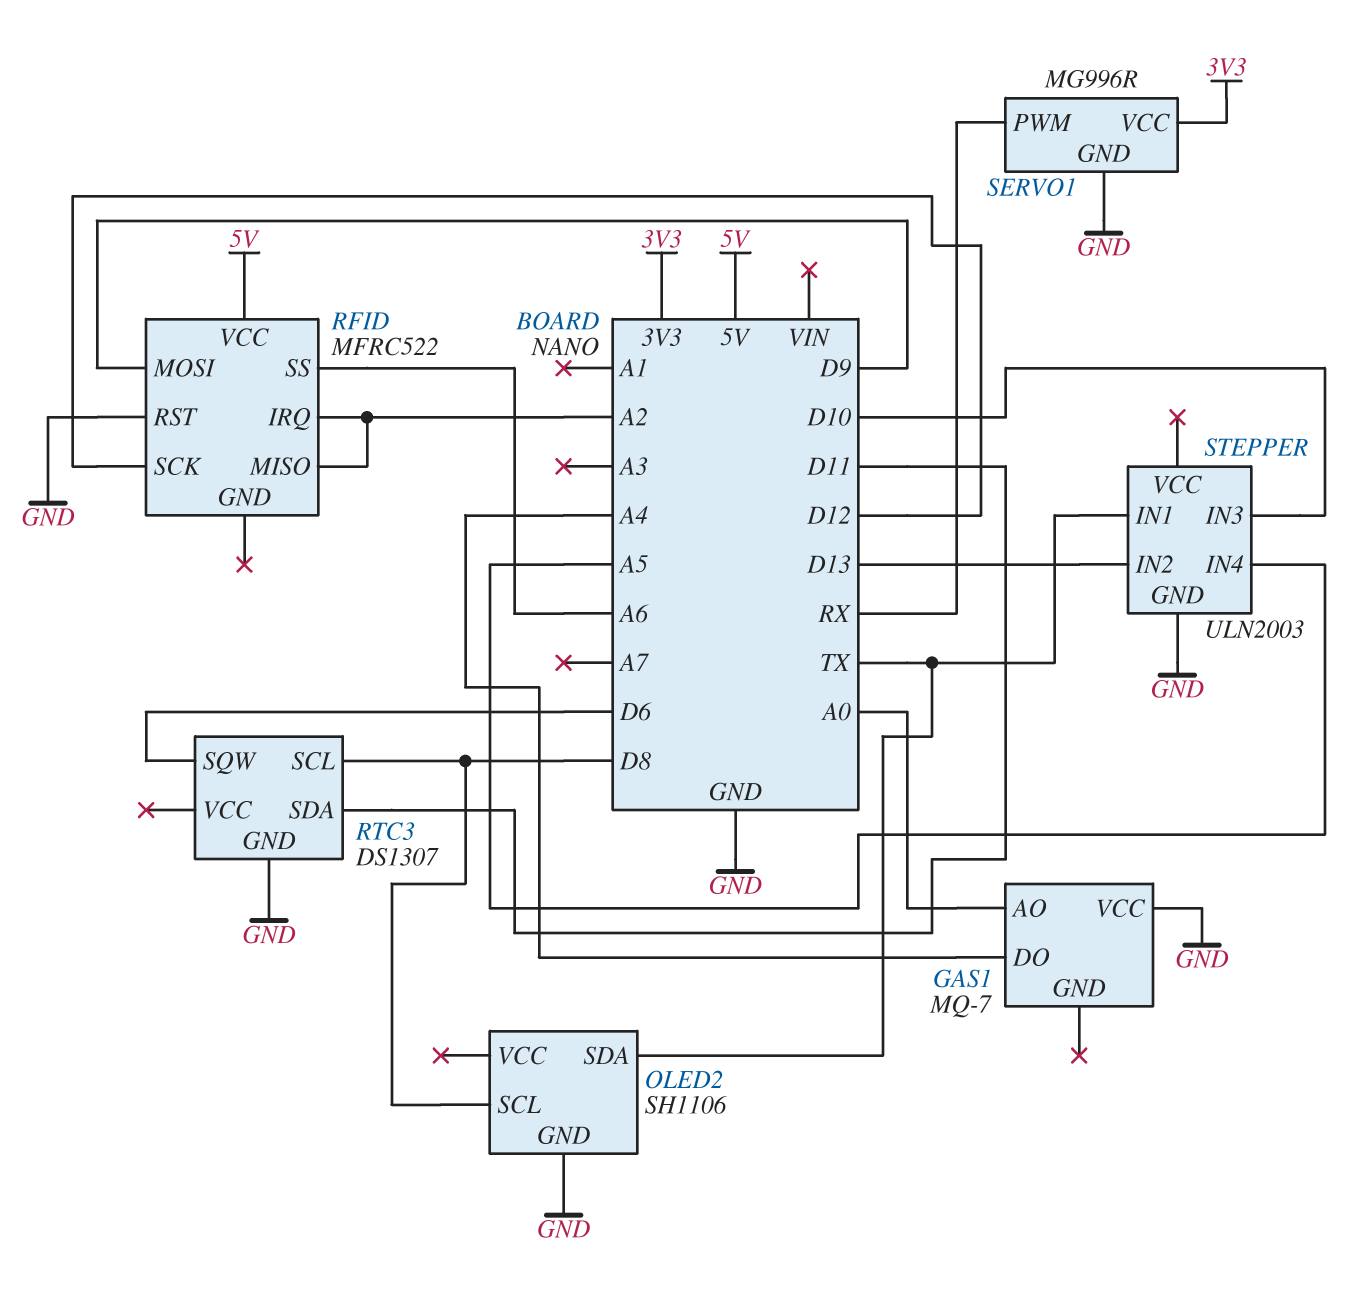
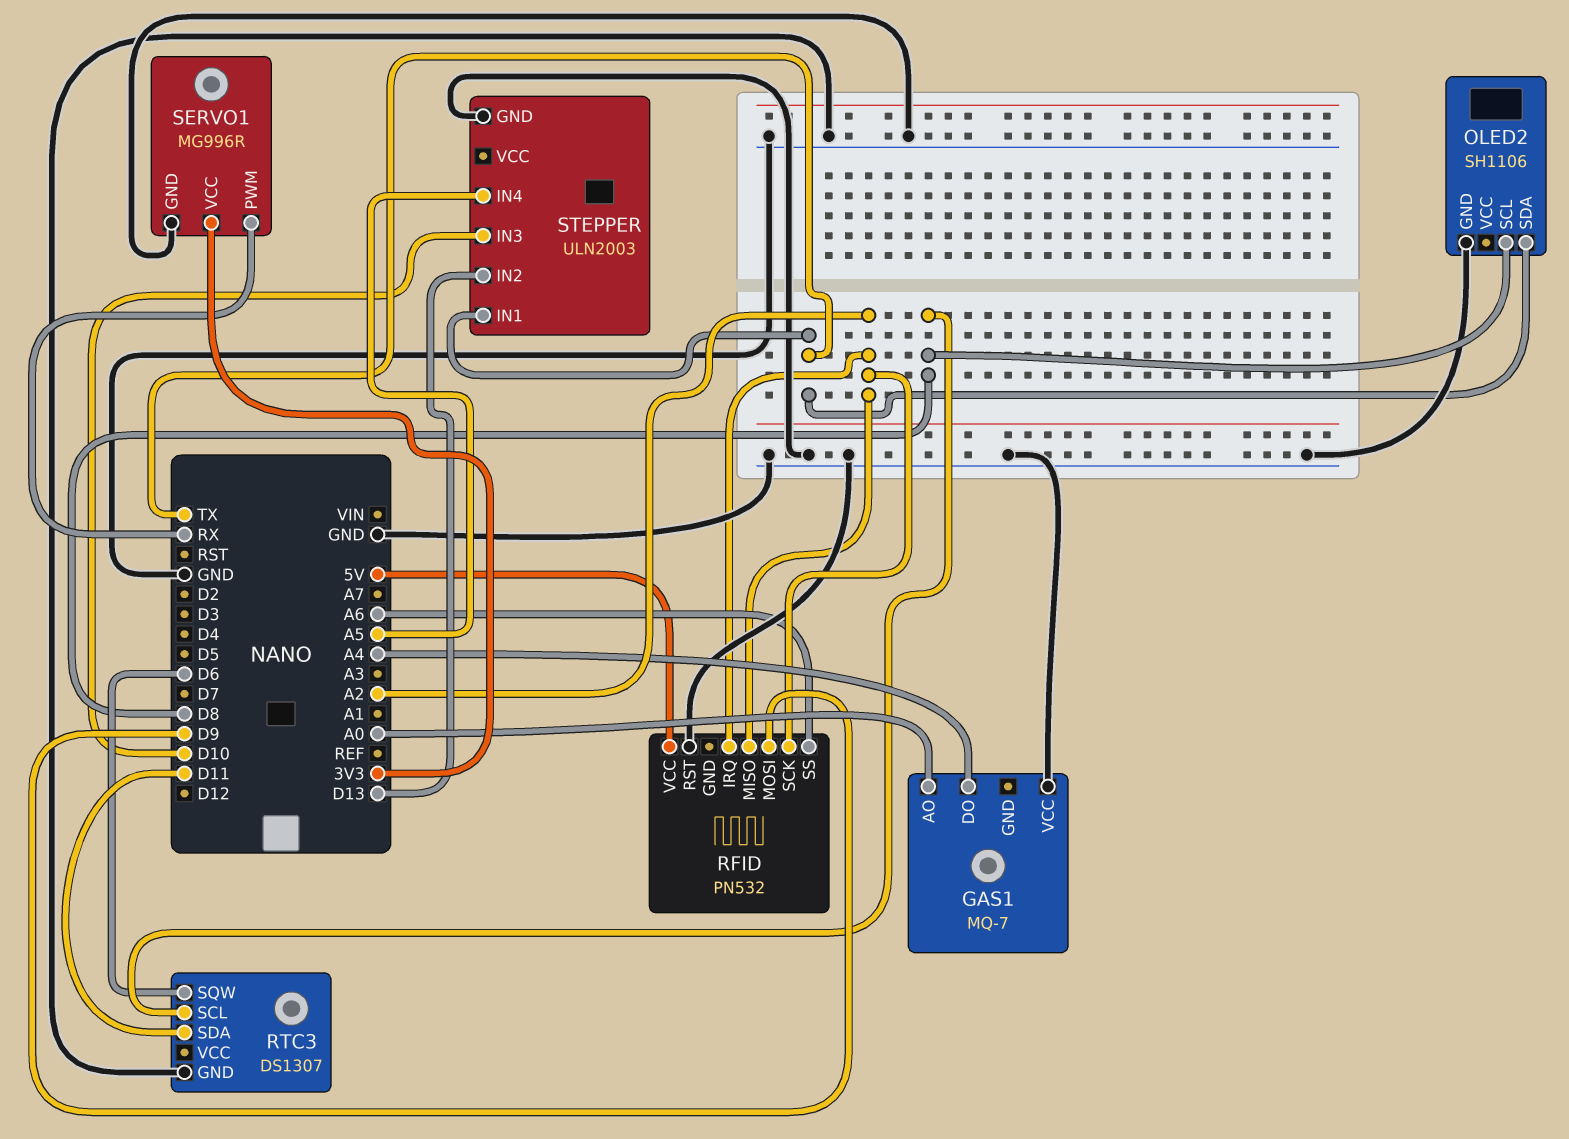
RFID: MFRC522 -> PN532
RFID pin SCK: D12 -> A2

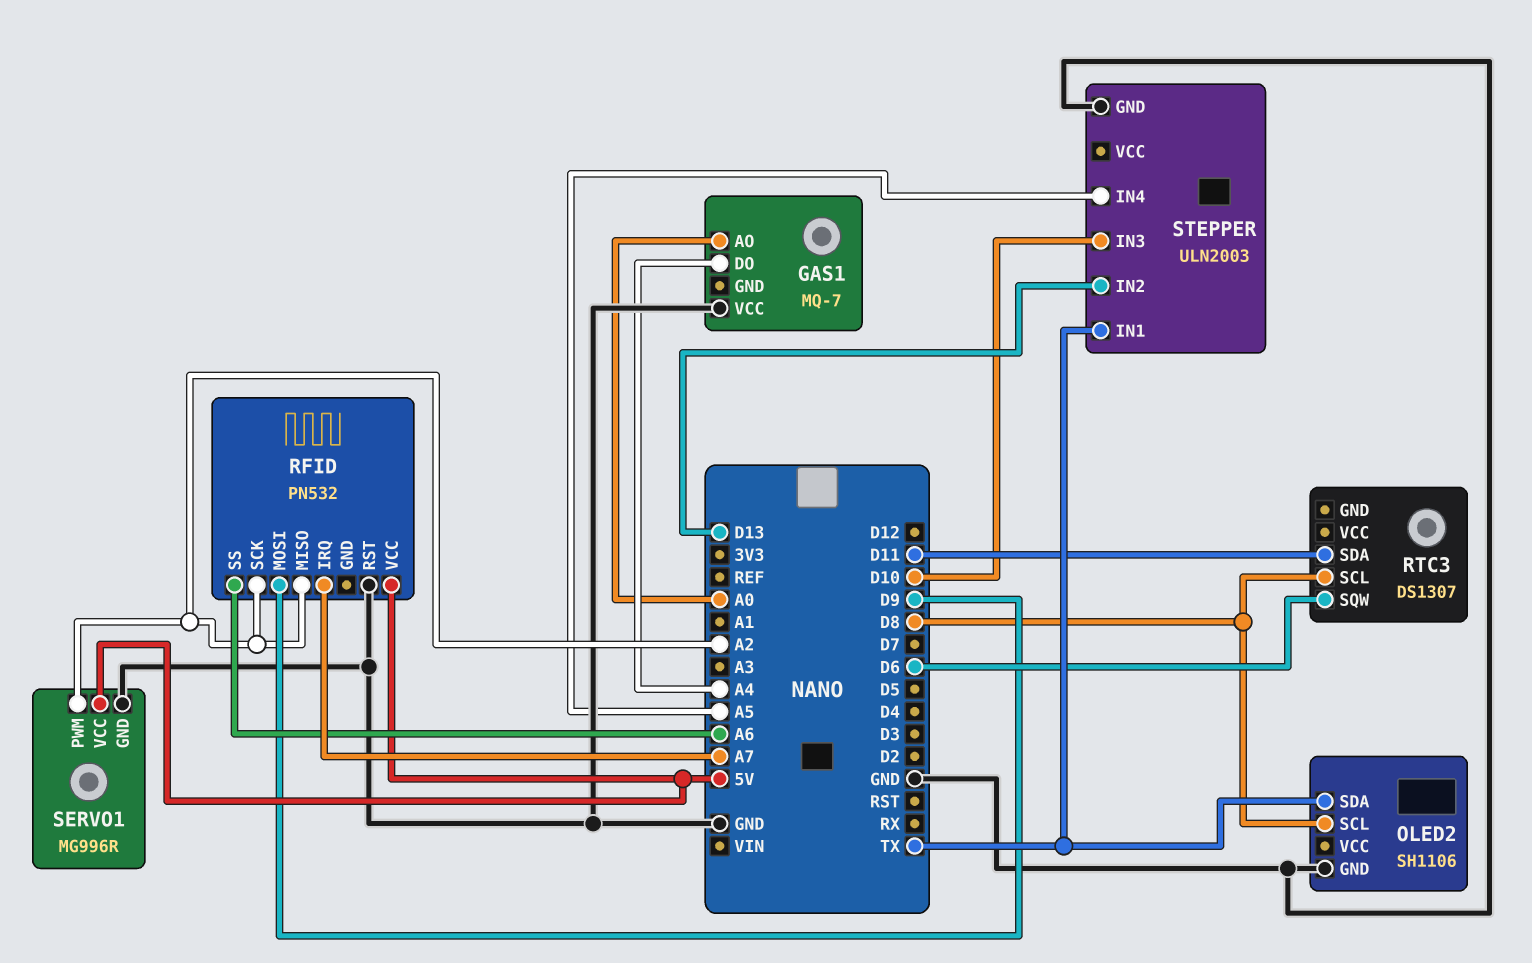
RFID pin IRQ: A2 -> A7
RTC3 pin GND: GND -> none
SERVO1 pin PWM: RX -> A2
SERVO1 pin VCC: 3V3 -> 5V

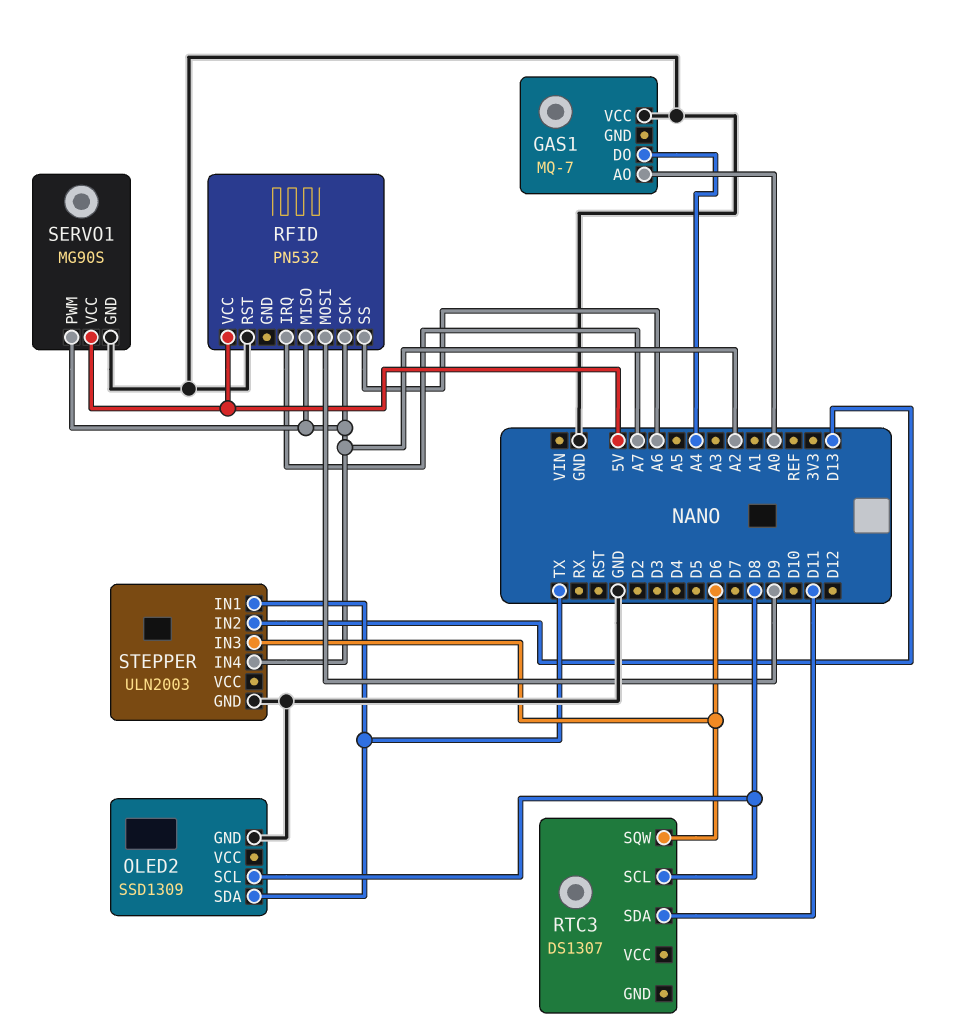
OLED2: SH1106 -> SSD1309
SERVO1: MG996R -> MG90S
STEPPER pin IN3: D10 -> D6
STEPPER pin IN4: A5 -> A2

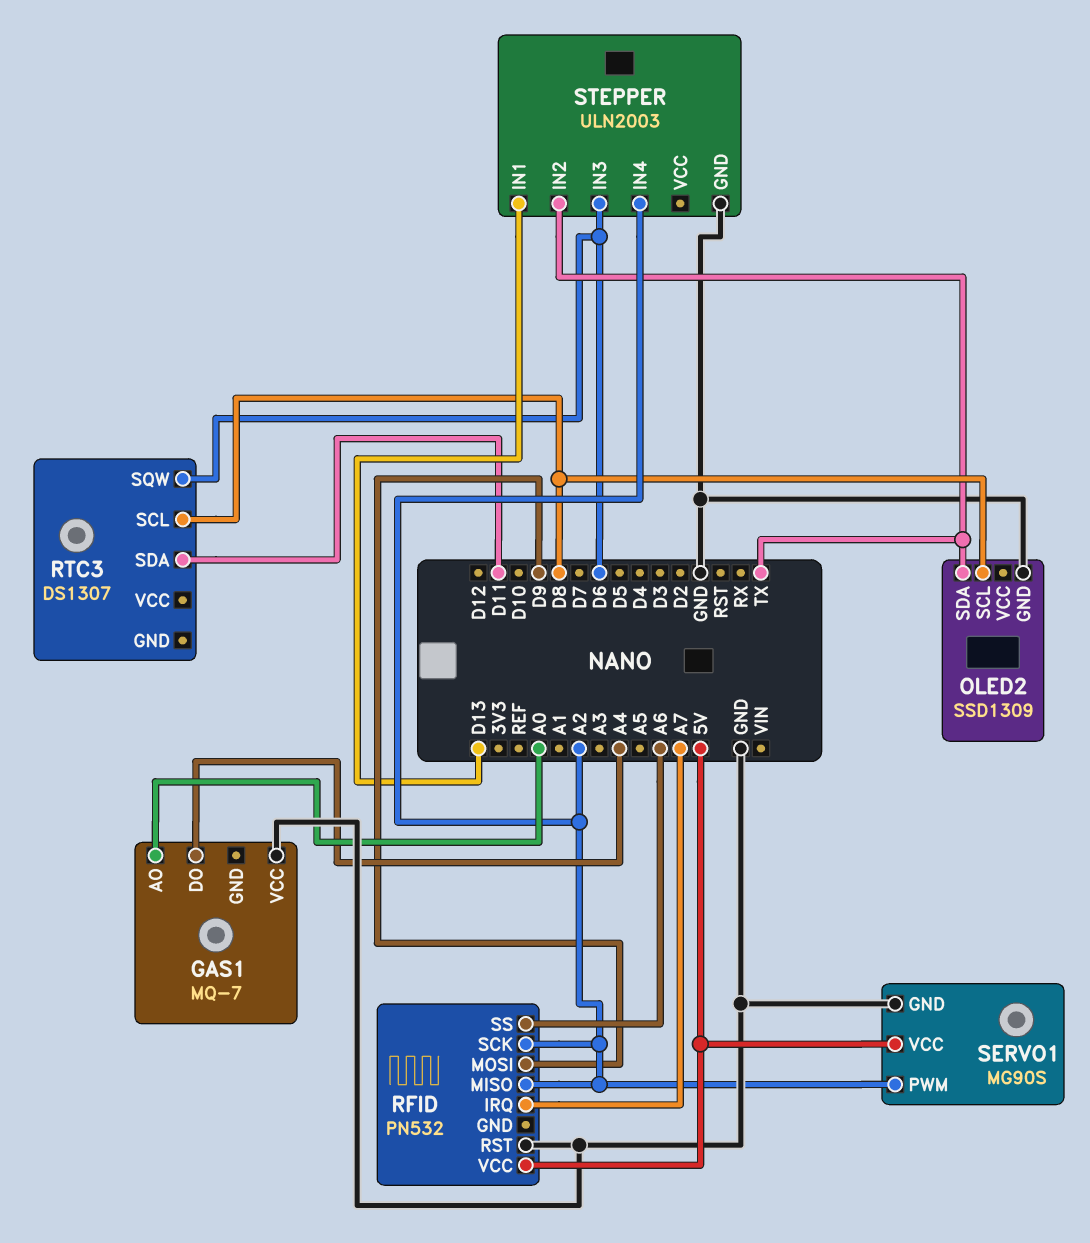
STEPPER pin IN1: TX -> D13
STEPPER pin IN2: D13 -> TX

